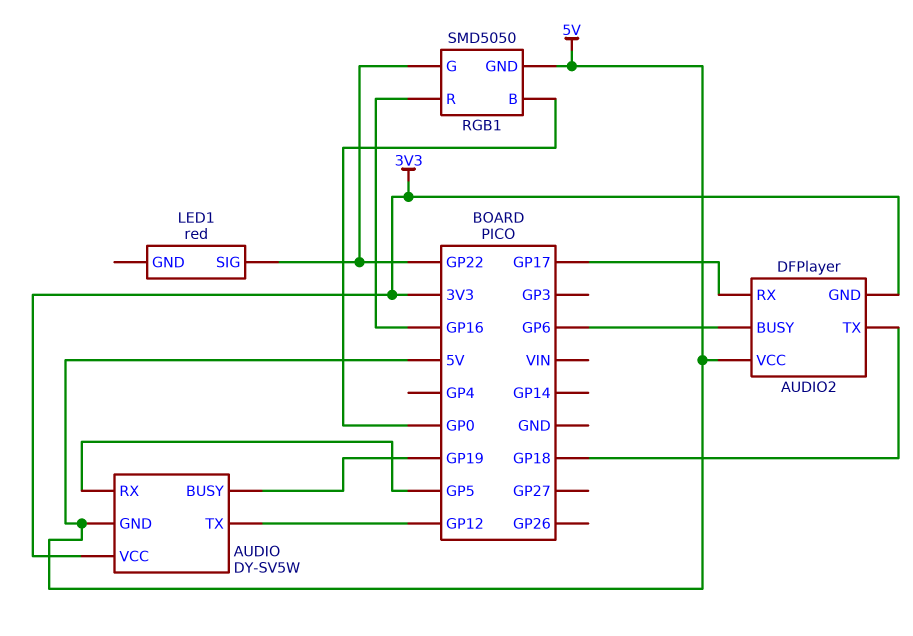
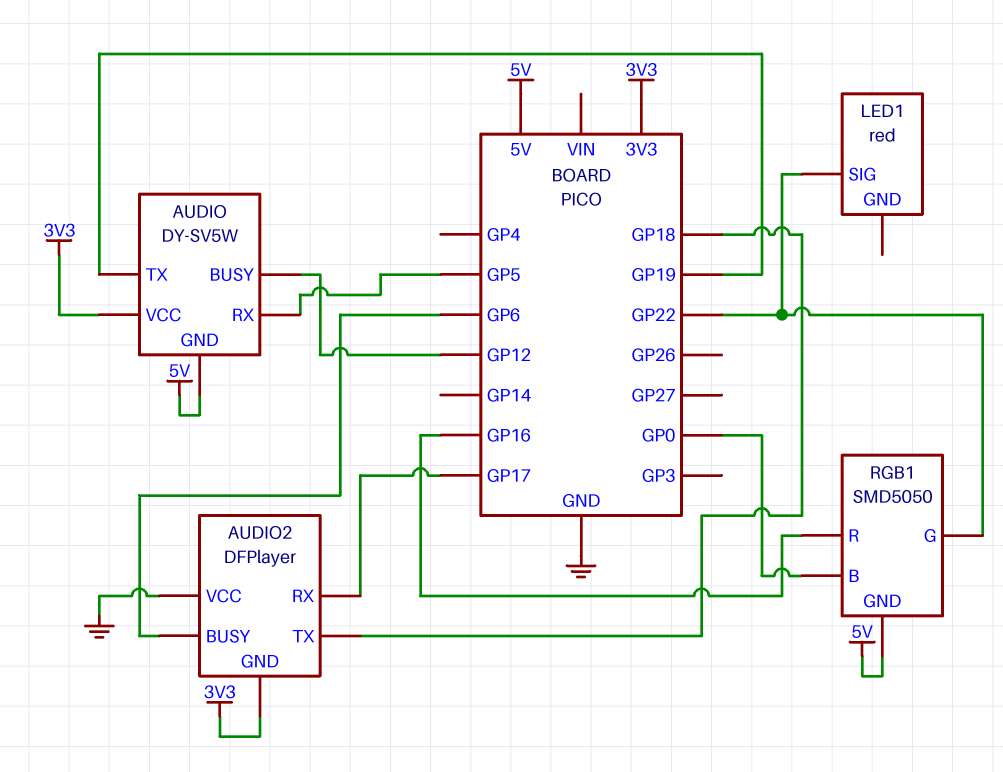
AUDIO pin BUSY: GP19 -> GP12
AUDIO pin TX: GP12 -> GP19
AUDIO2 pin VCC: 5V -> GND

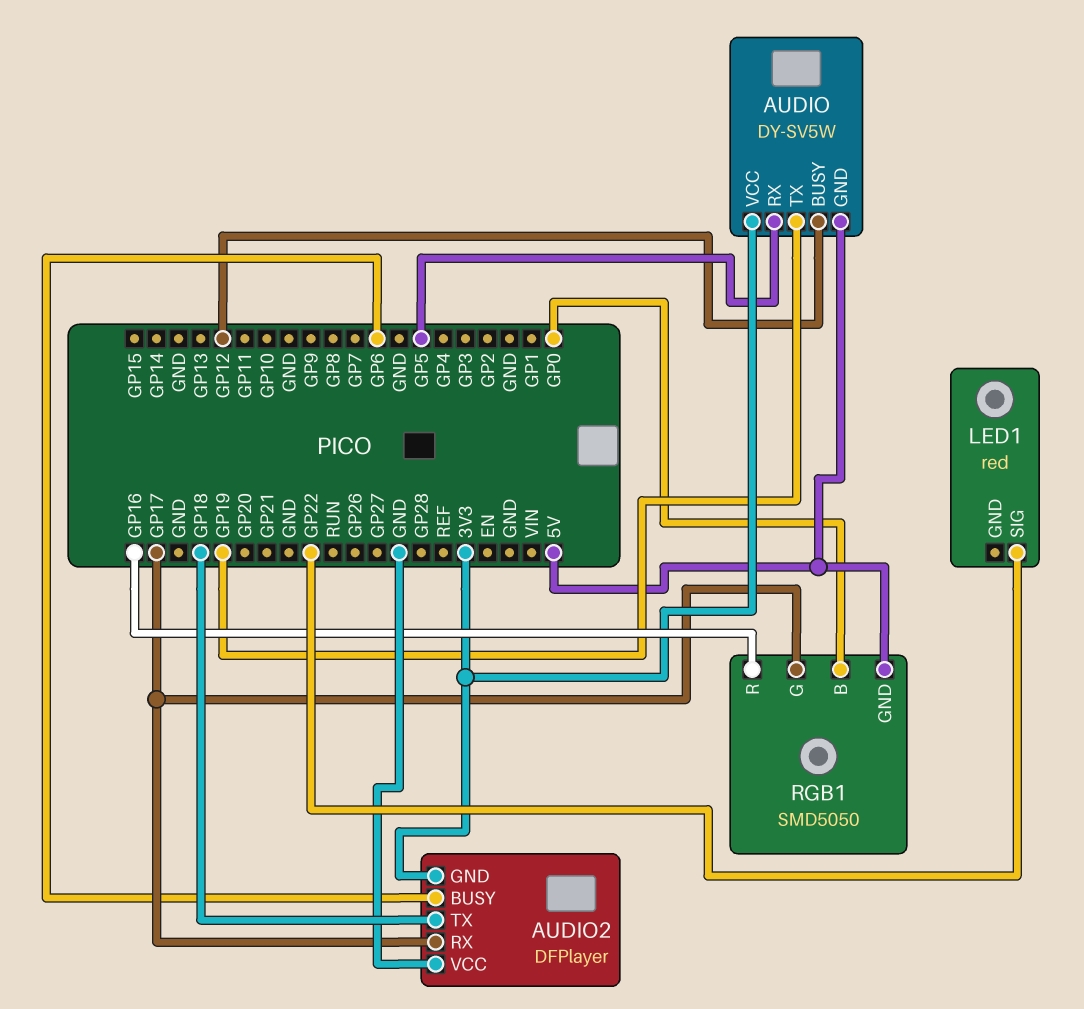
RGB1 pin G: GP22 -> GP17

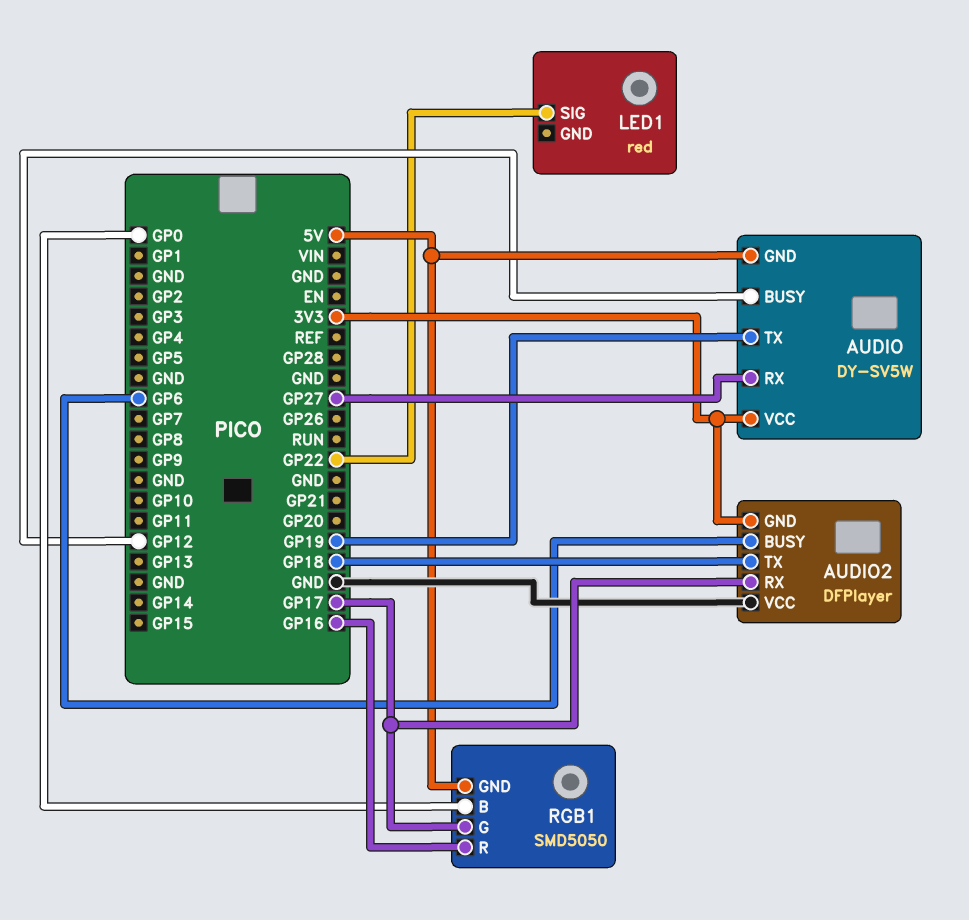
AUDIO pin RX: GP5 -> GP27

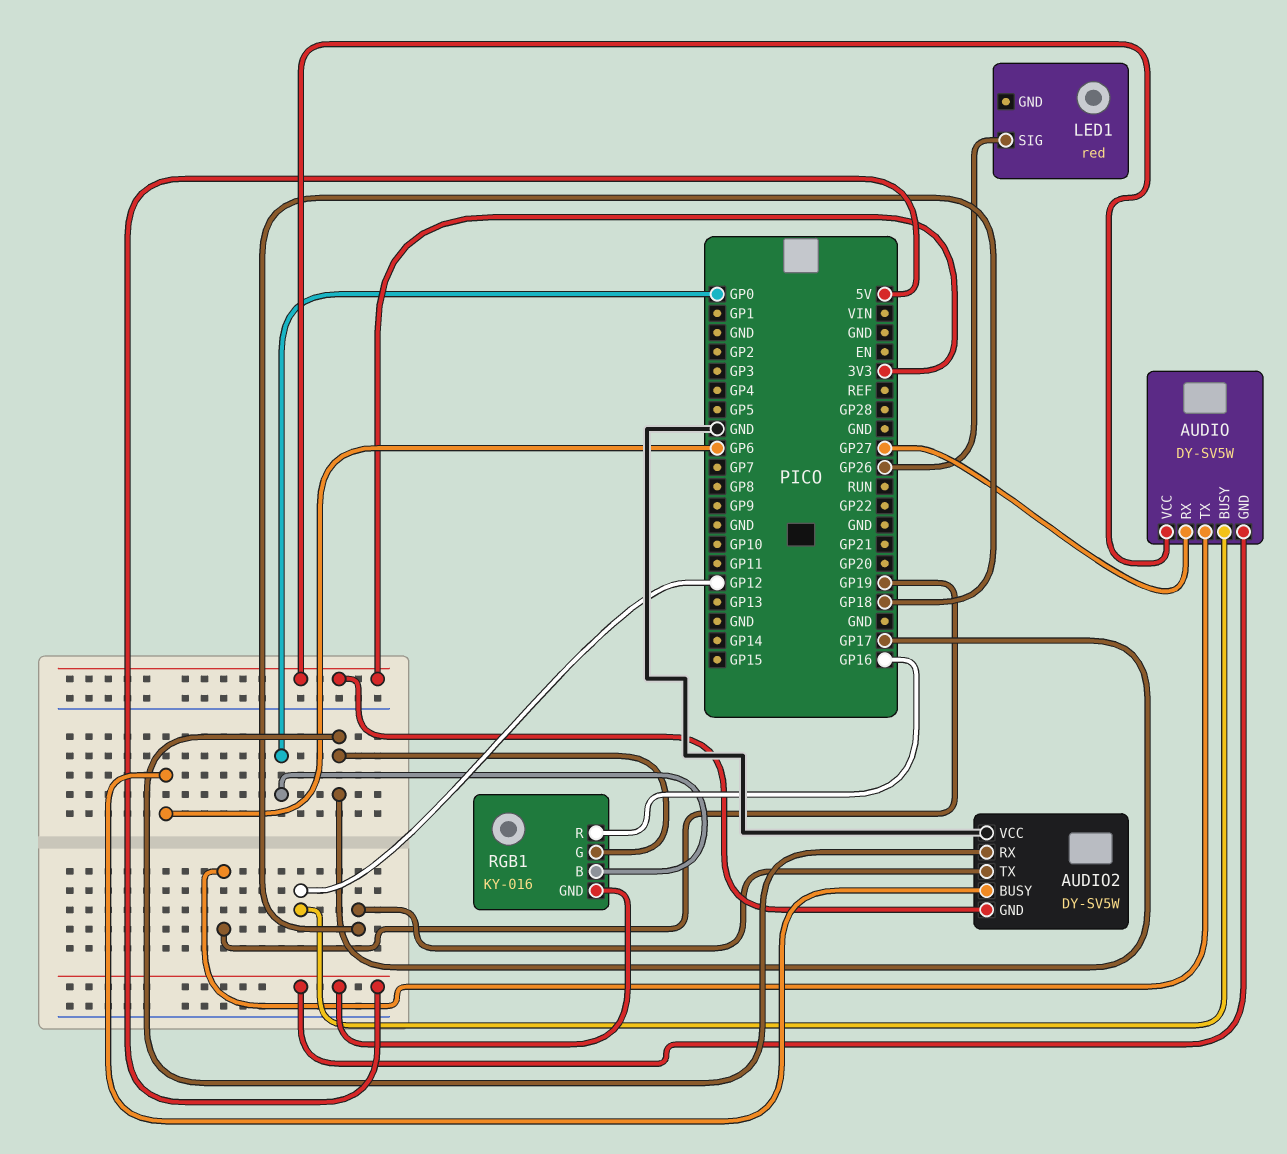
AUDIO2: DFPlayer -> DY-SV5W
LED1 pin SIG: GP22 -> GP26
RGB1: SMD5050 -> KY-016

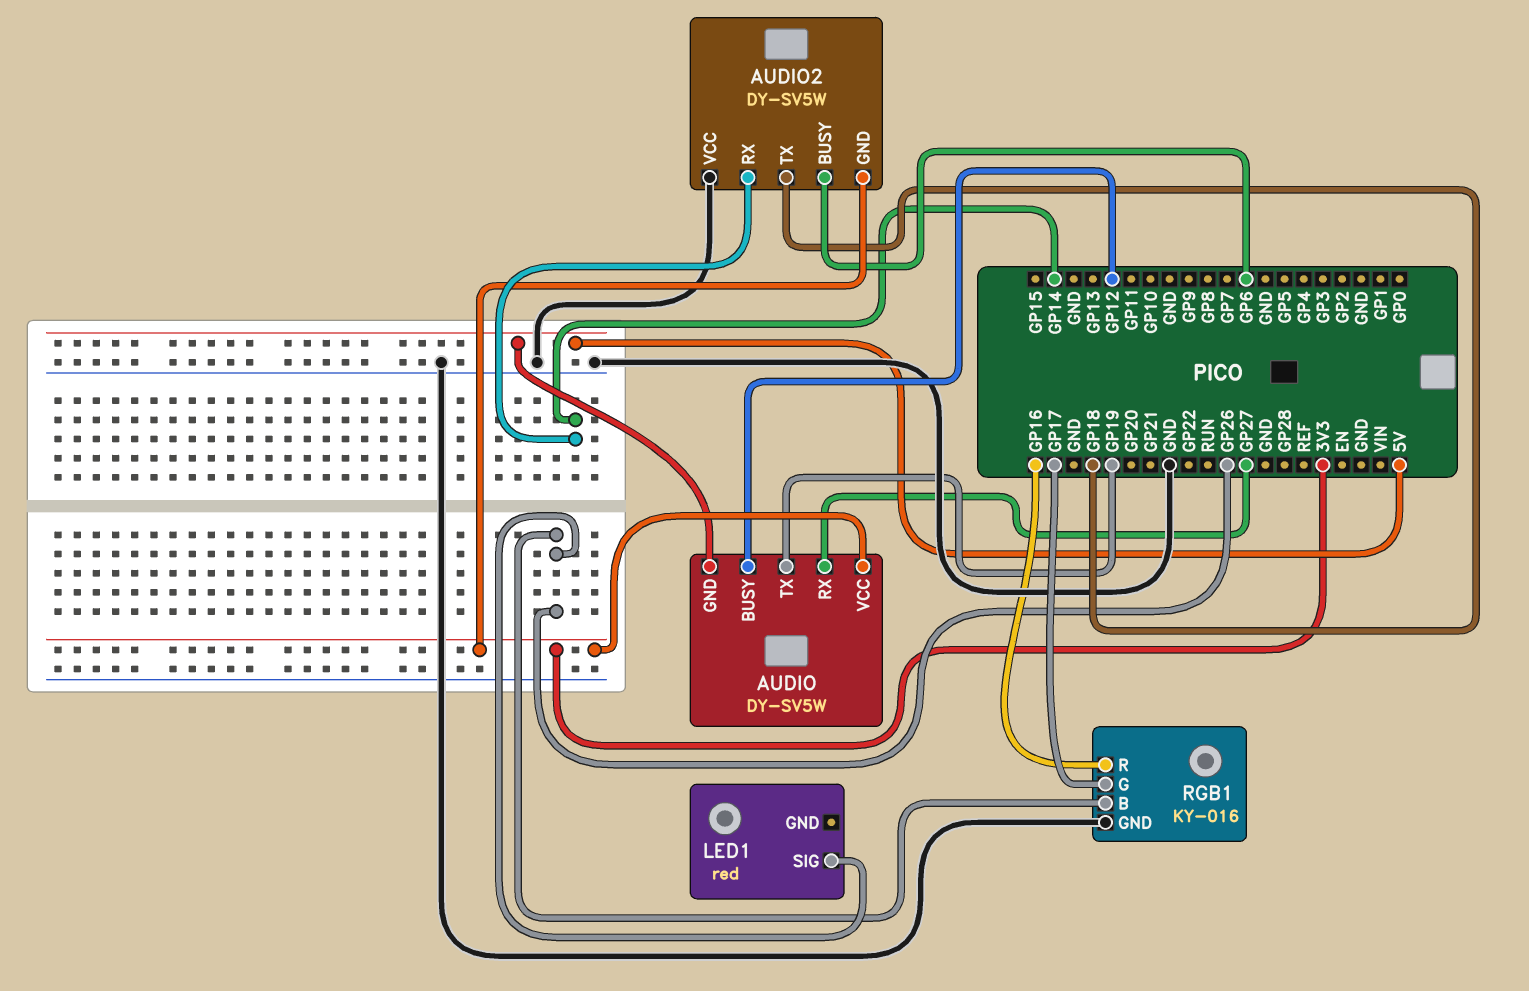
AUDIO2 pin RX: GP17 -> GP14
RGB1 pin B: GP0 -> GP26
RGB1 pin GND: 5V -> GND

